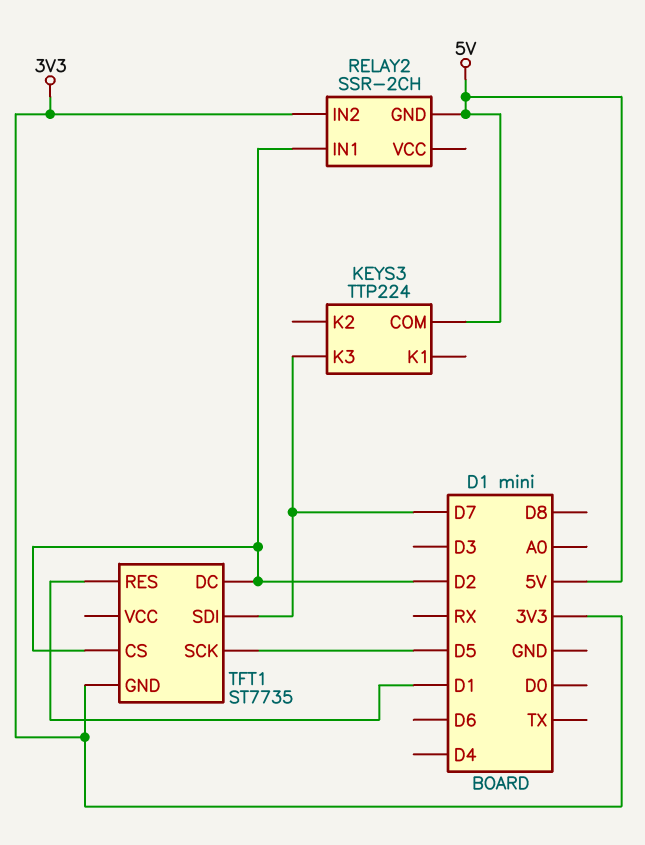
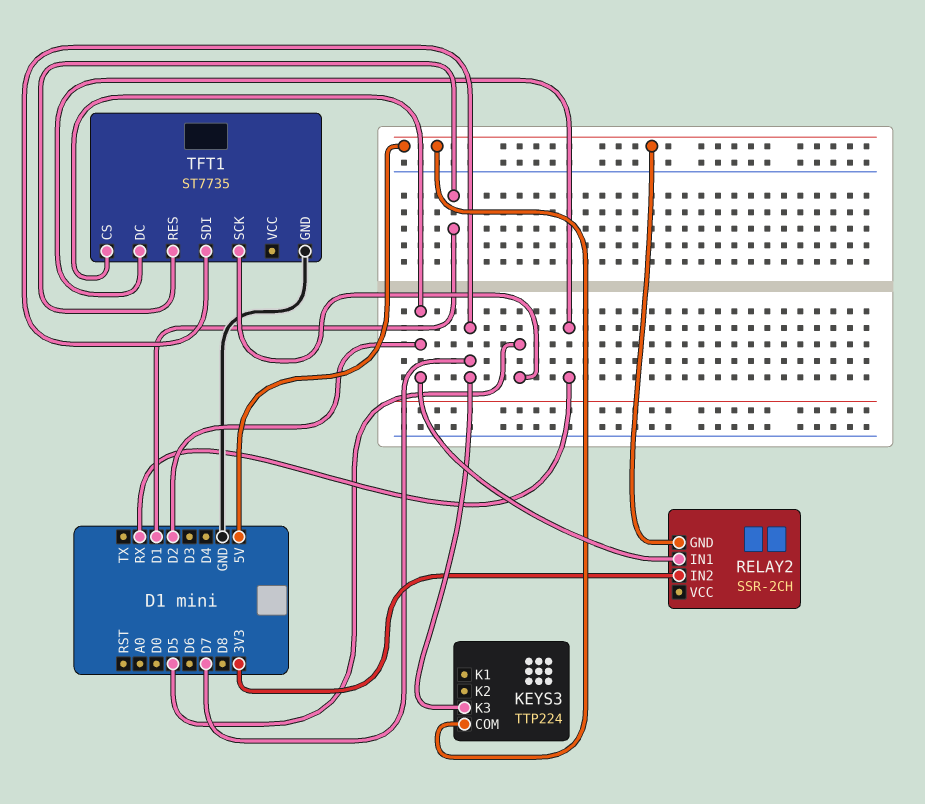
TFT1 pin DC: D2 -> RX
TFT1 pin GND: 3V3 -> GND

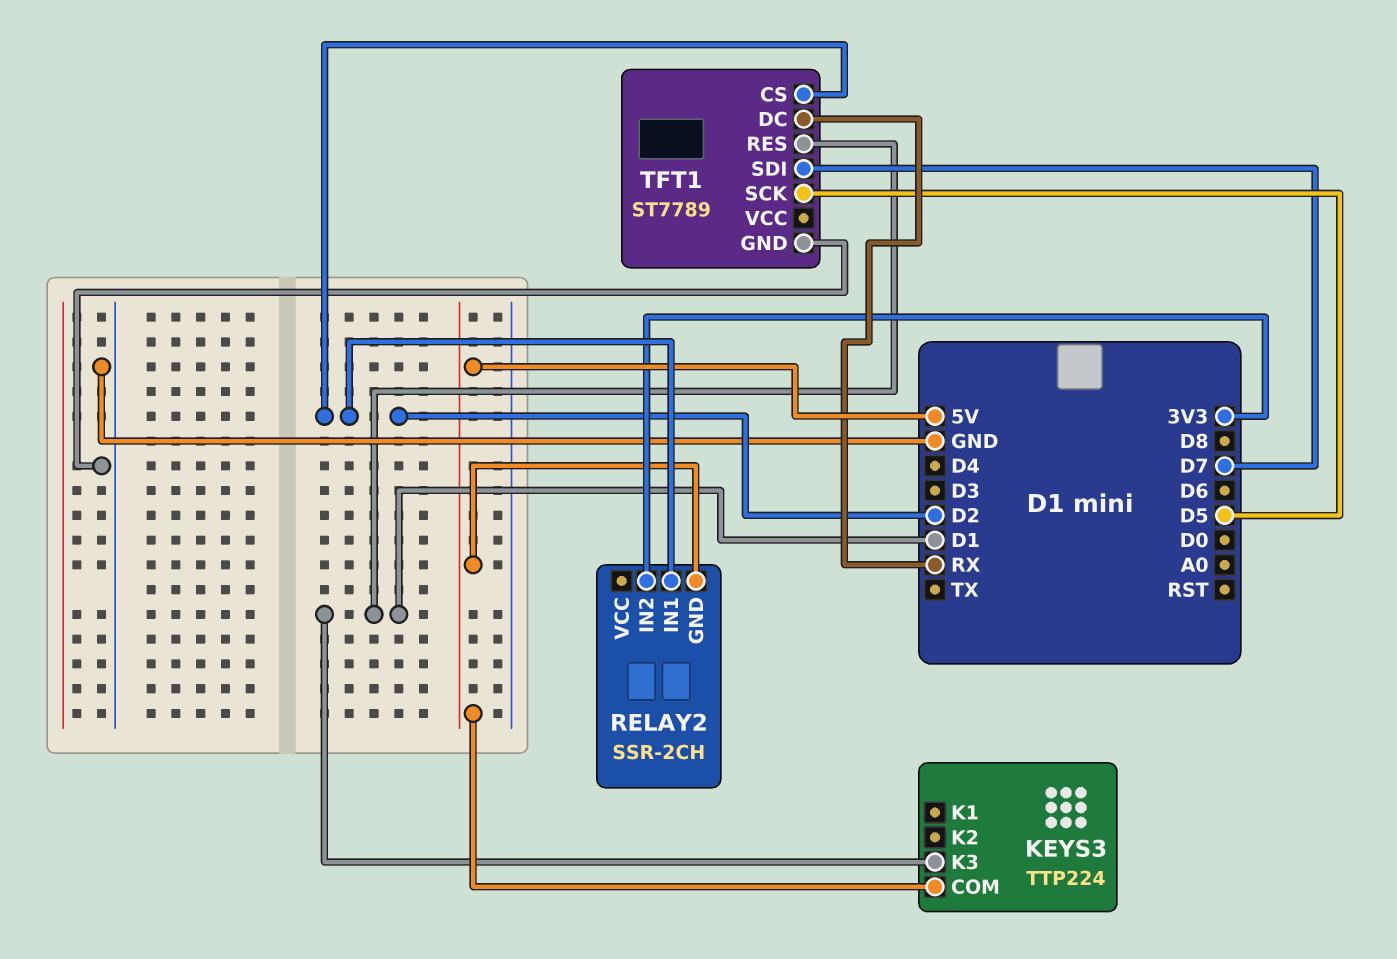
KEYS3 pin K3: D7 -> D1
TFT1: ST7735 -> ST7789

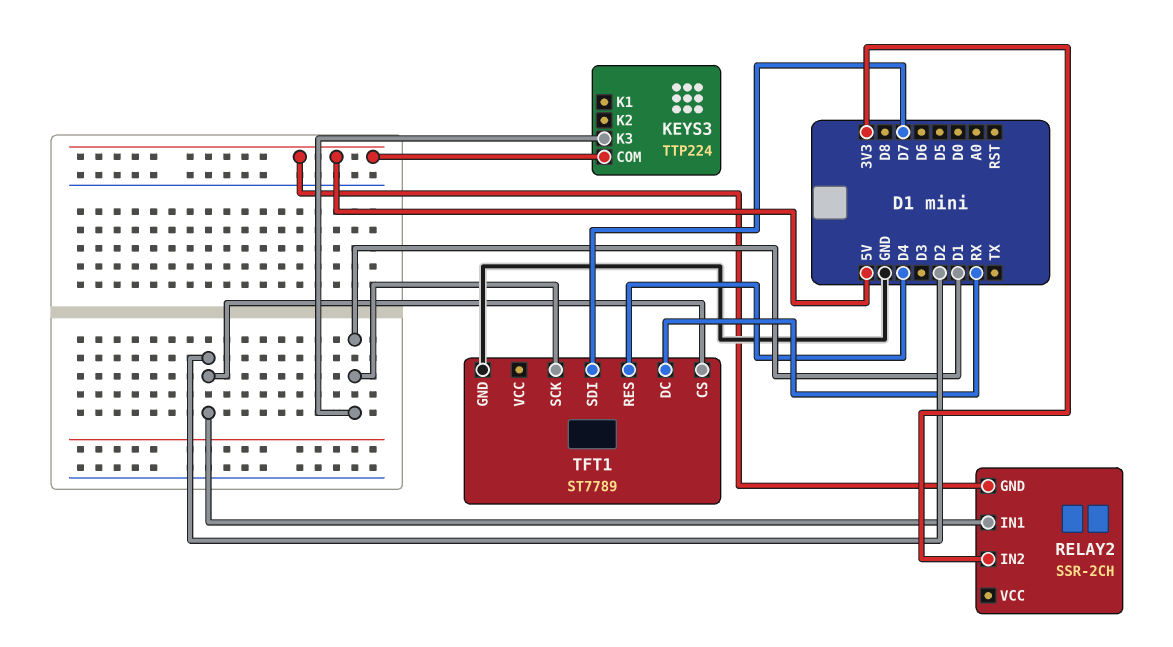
TFT1 pin RES: D1 -> D4
TFT1 pin SCK: D5 -> D1

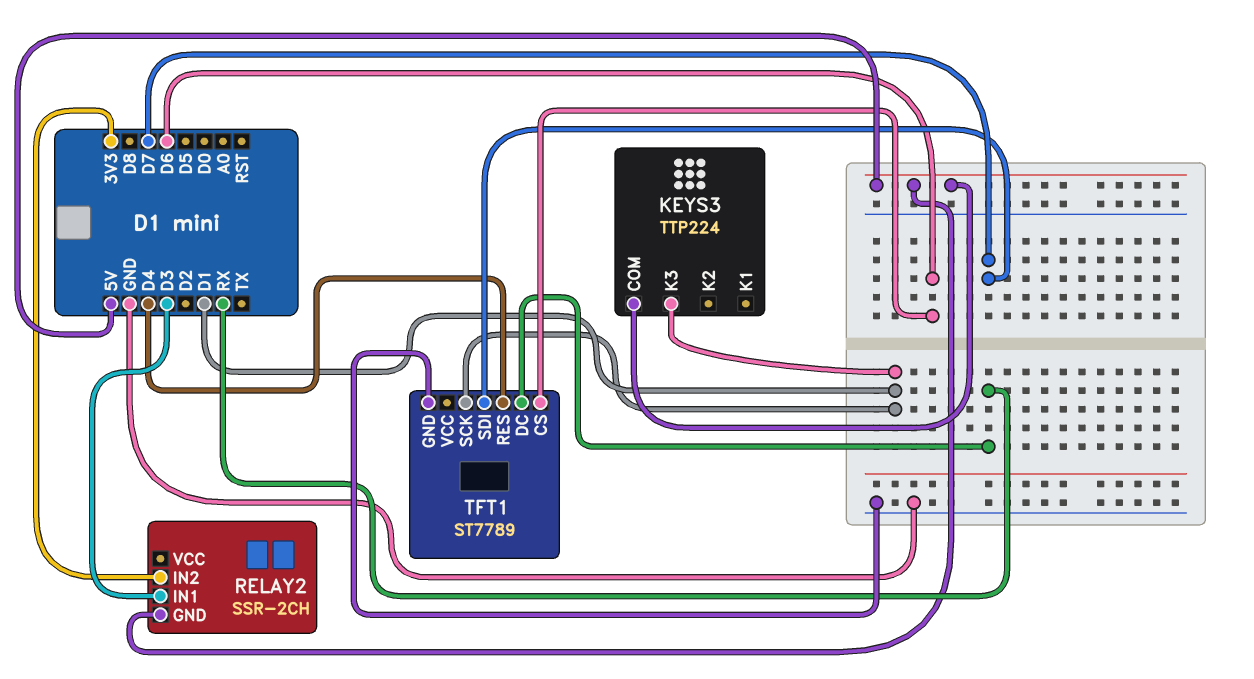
RELAY2 pin IN1: D2 -> D3
TFT1 pin CS: D2 -> D6

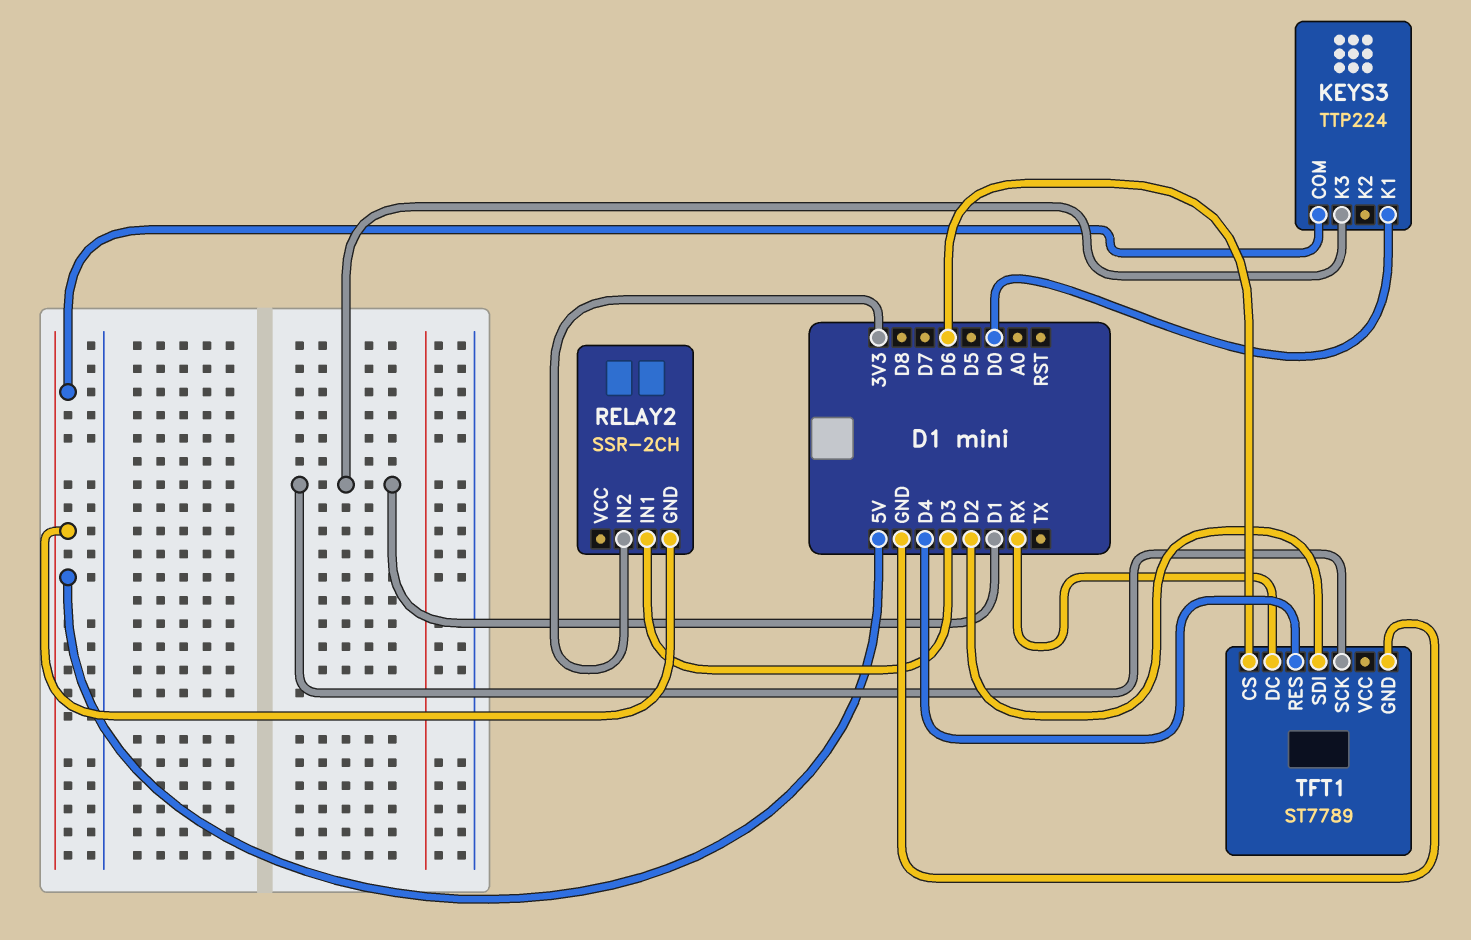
KEYS3 pin K1: none -> D0
TFT1 pin SDI: D7 -> D2

